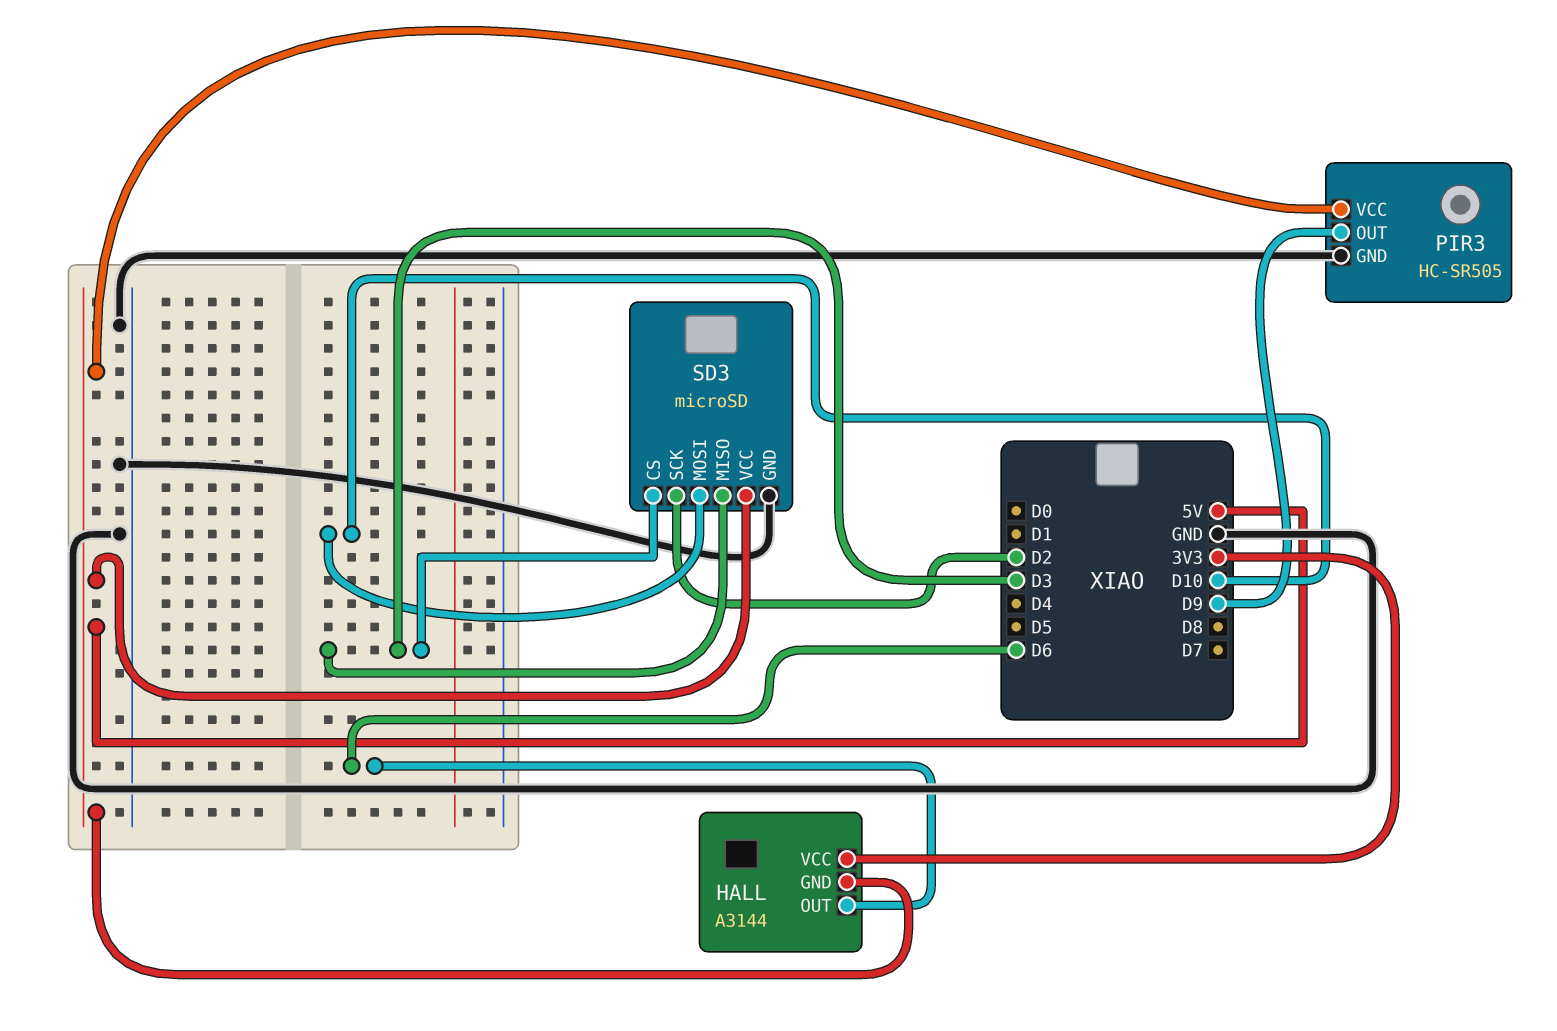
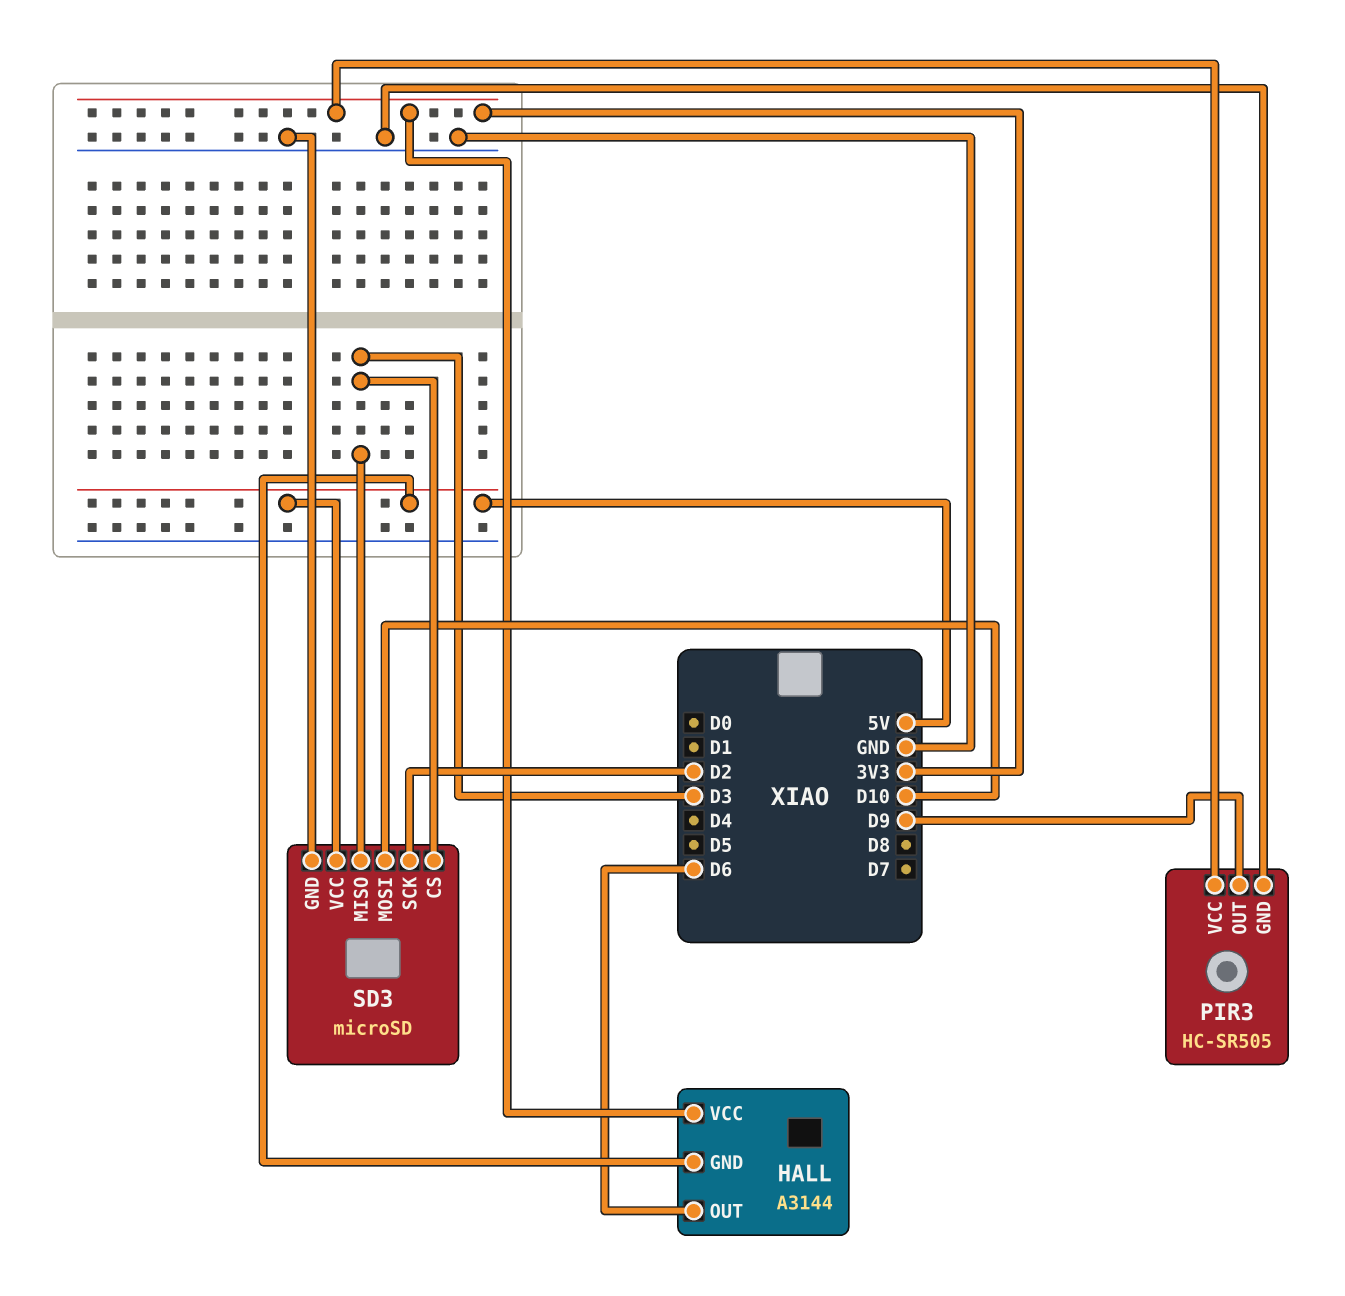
PIR3 pin VCC: 5V -> 3V3

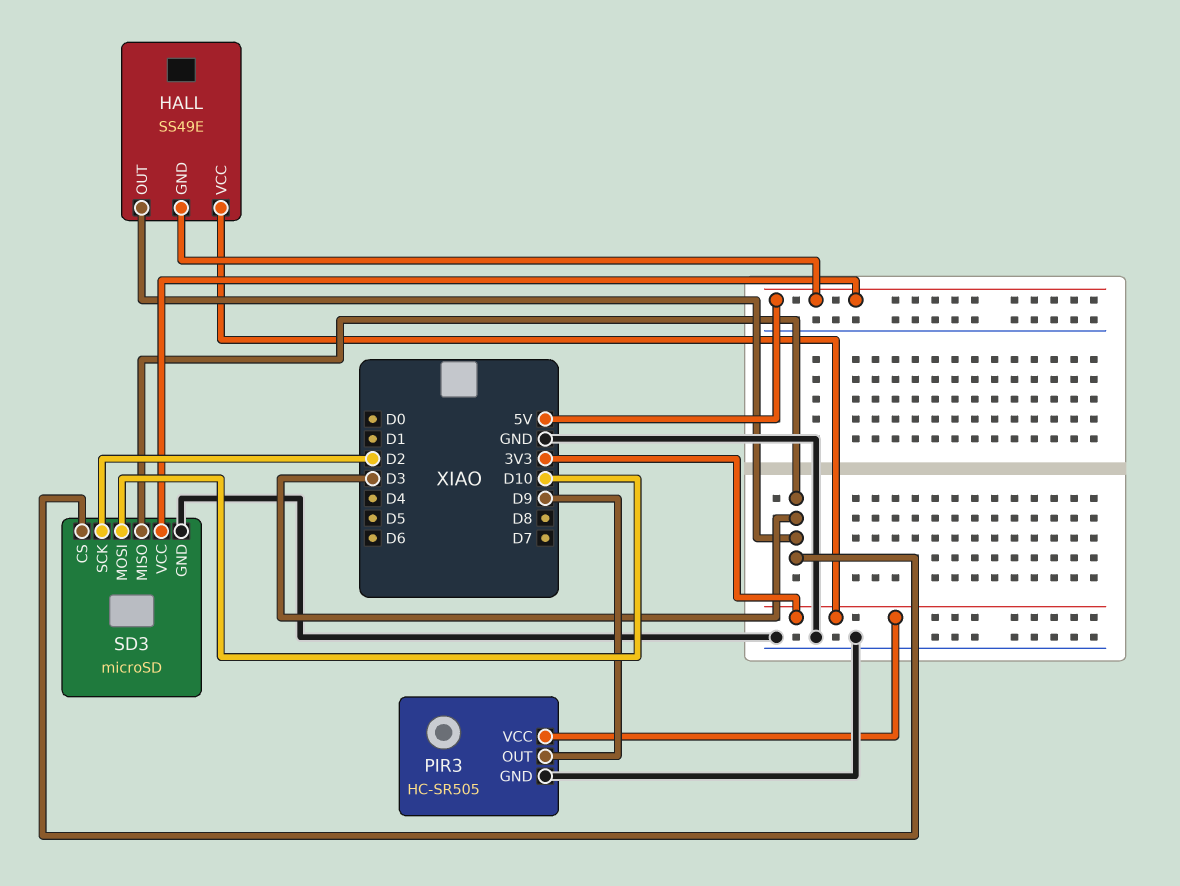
HALL: A3144 -> SS49E
HALL pin OUT: D6 -> D3

